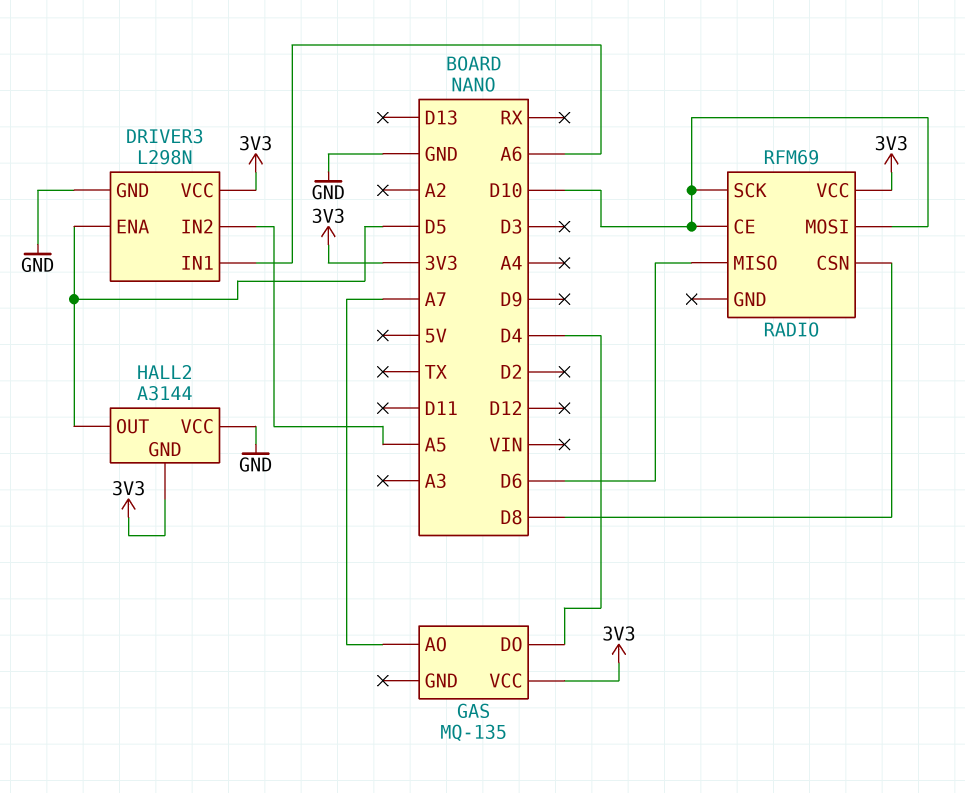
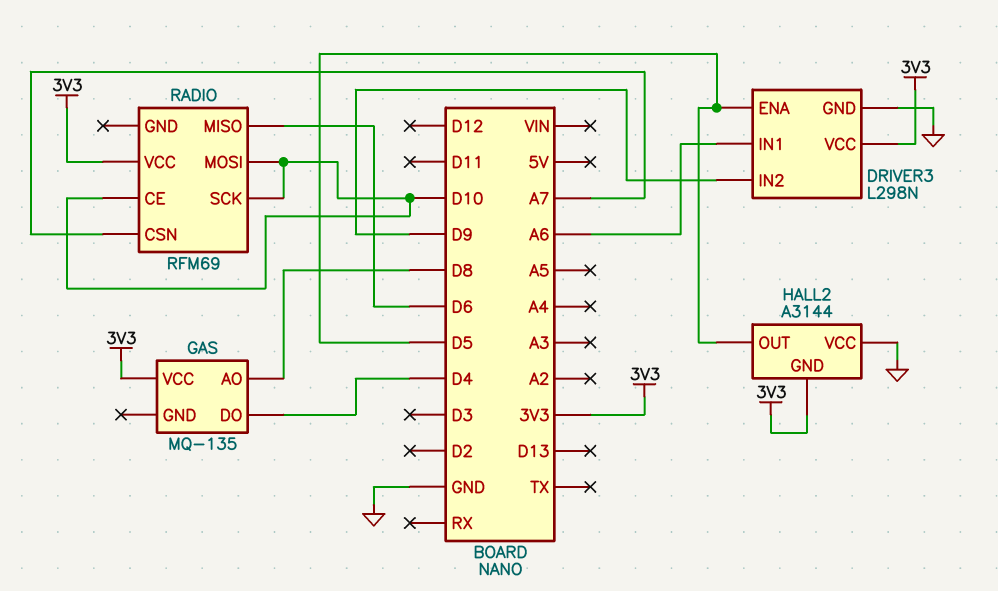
DRIVER3 pin IN2: A5 -> D9
GAS pin AO: A7 -> D8
RADIO pin CSN: D8 -> A7

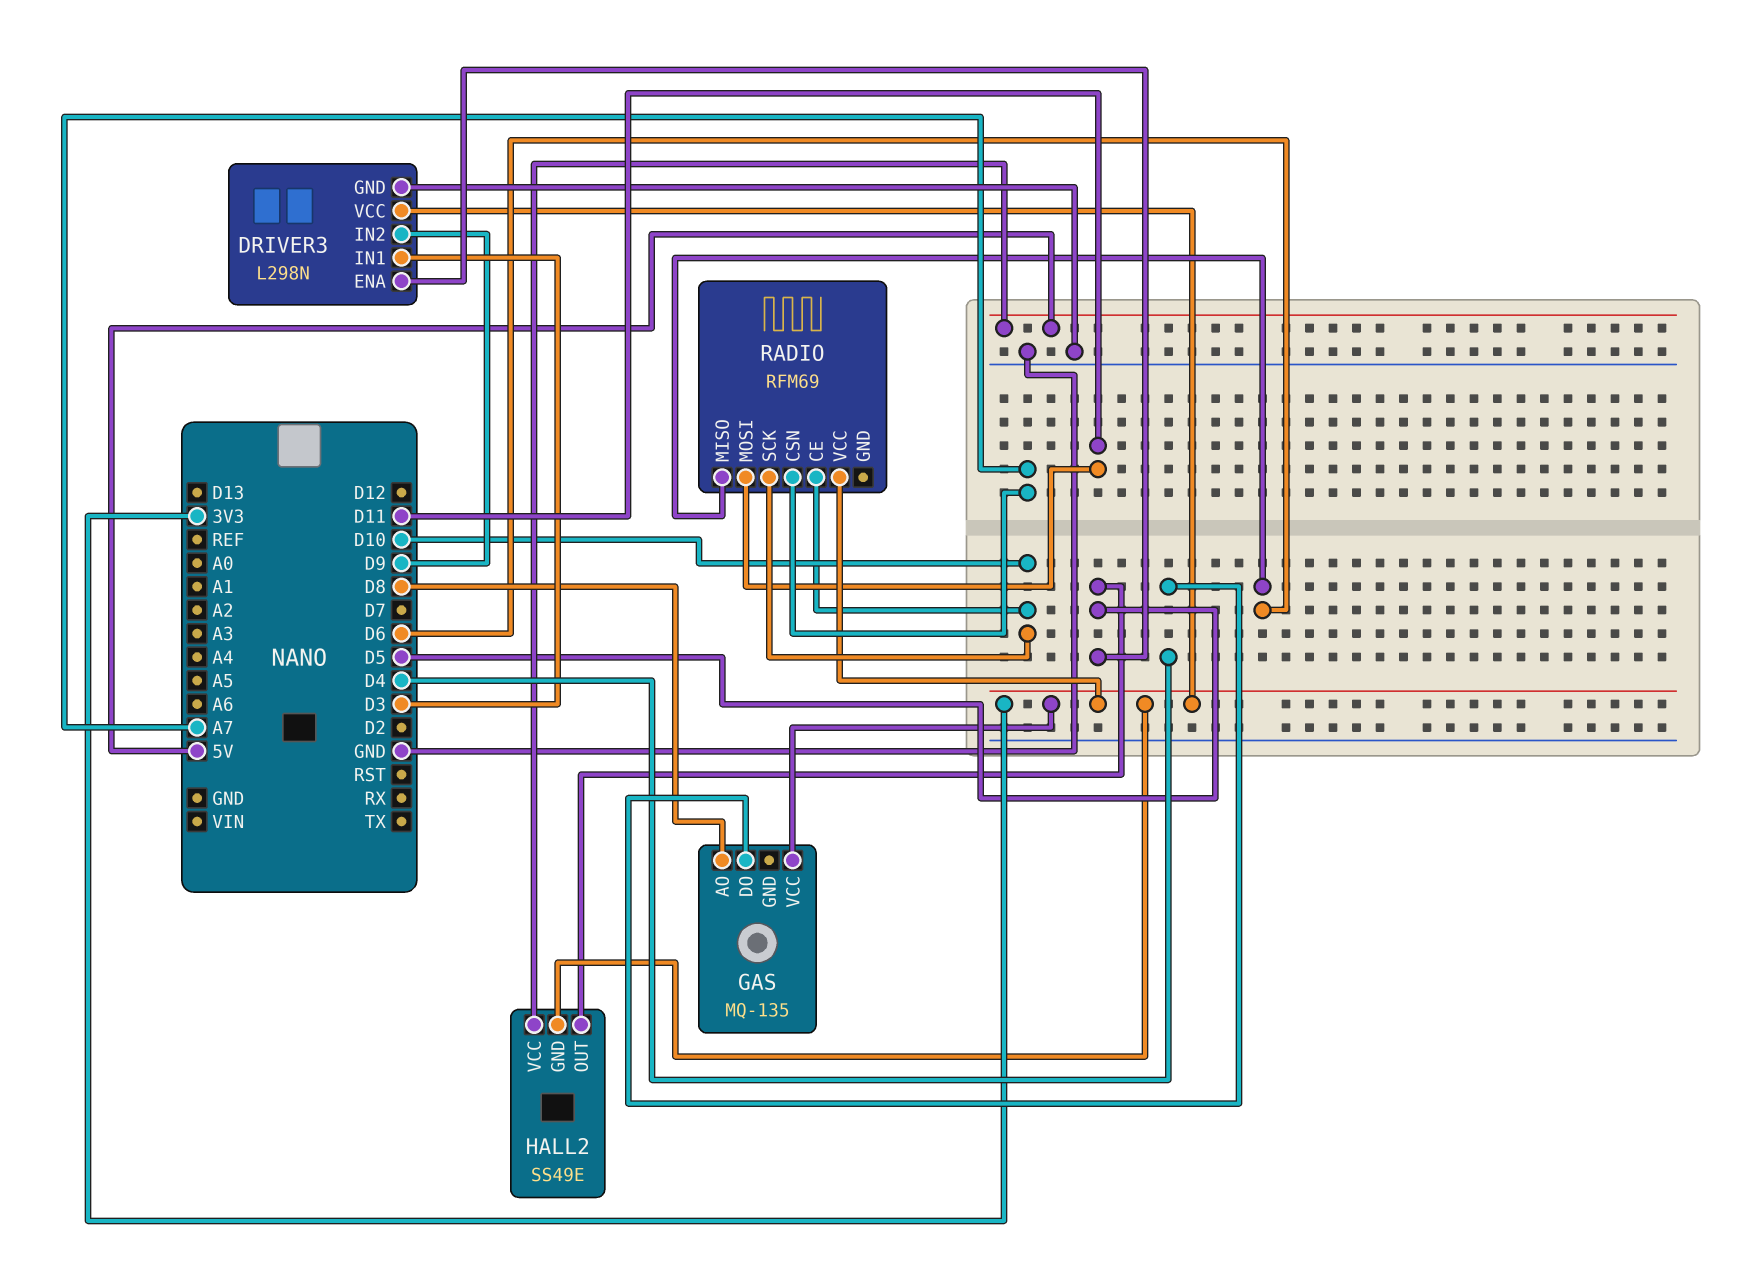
DRIVER3 pin IN1: A6 -> D3
HALL2: A3144 -> SS49E
HALL2 pin VCC: GND -> 5V
RADIO pin MOSI: D10 -> D11

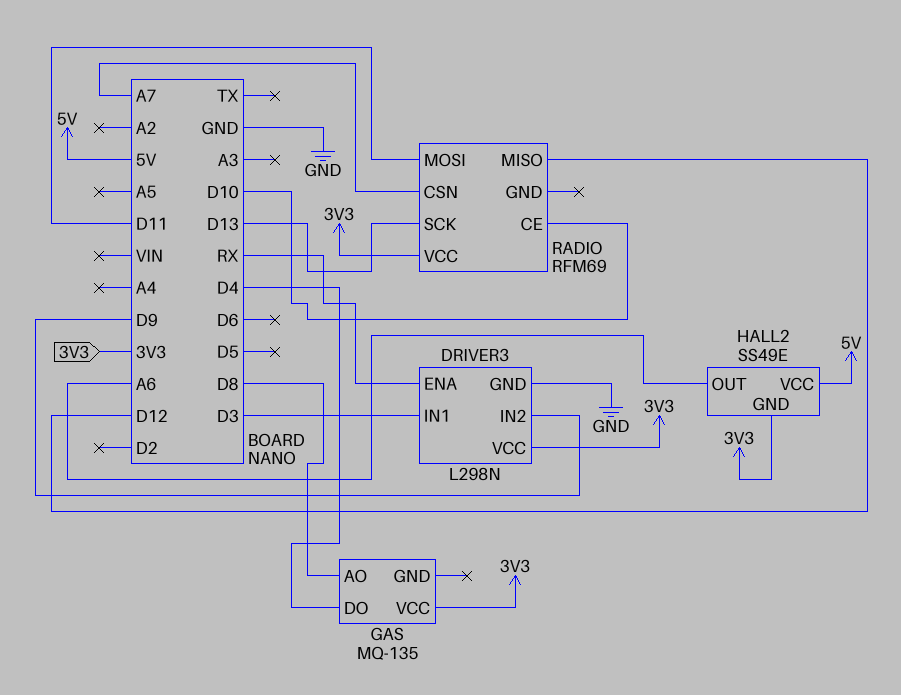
DRIVER3 pin ENA: D5 -> RX
HALL2 pin OUT: D5 -> A6
RADIO pin MISO: D6 -> D12
RADIO pin SCK: D10 -> D13

